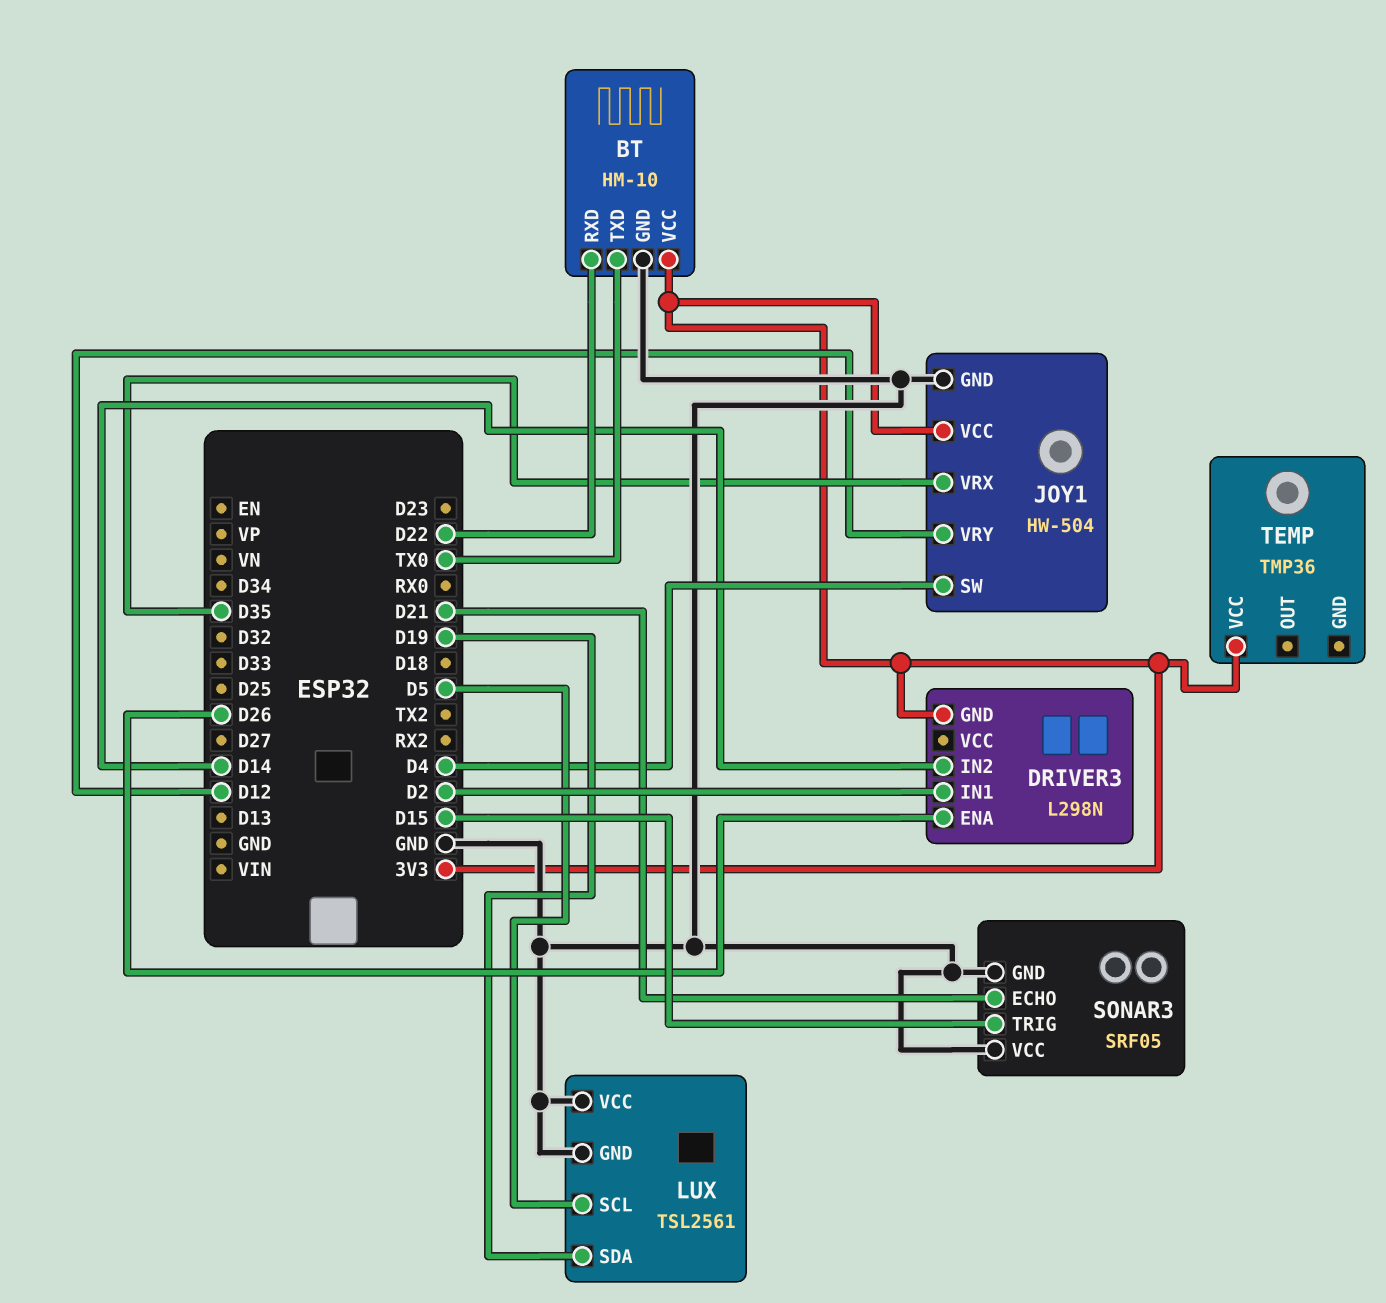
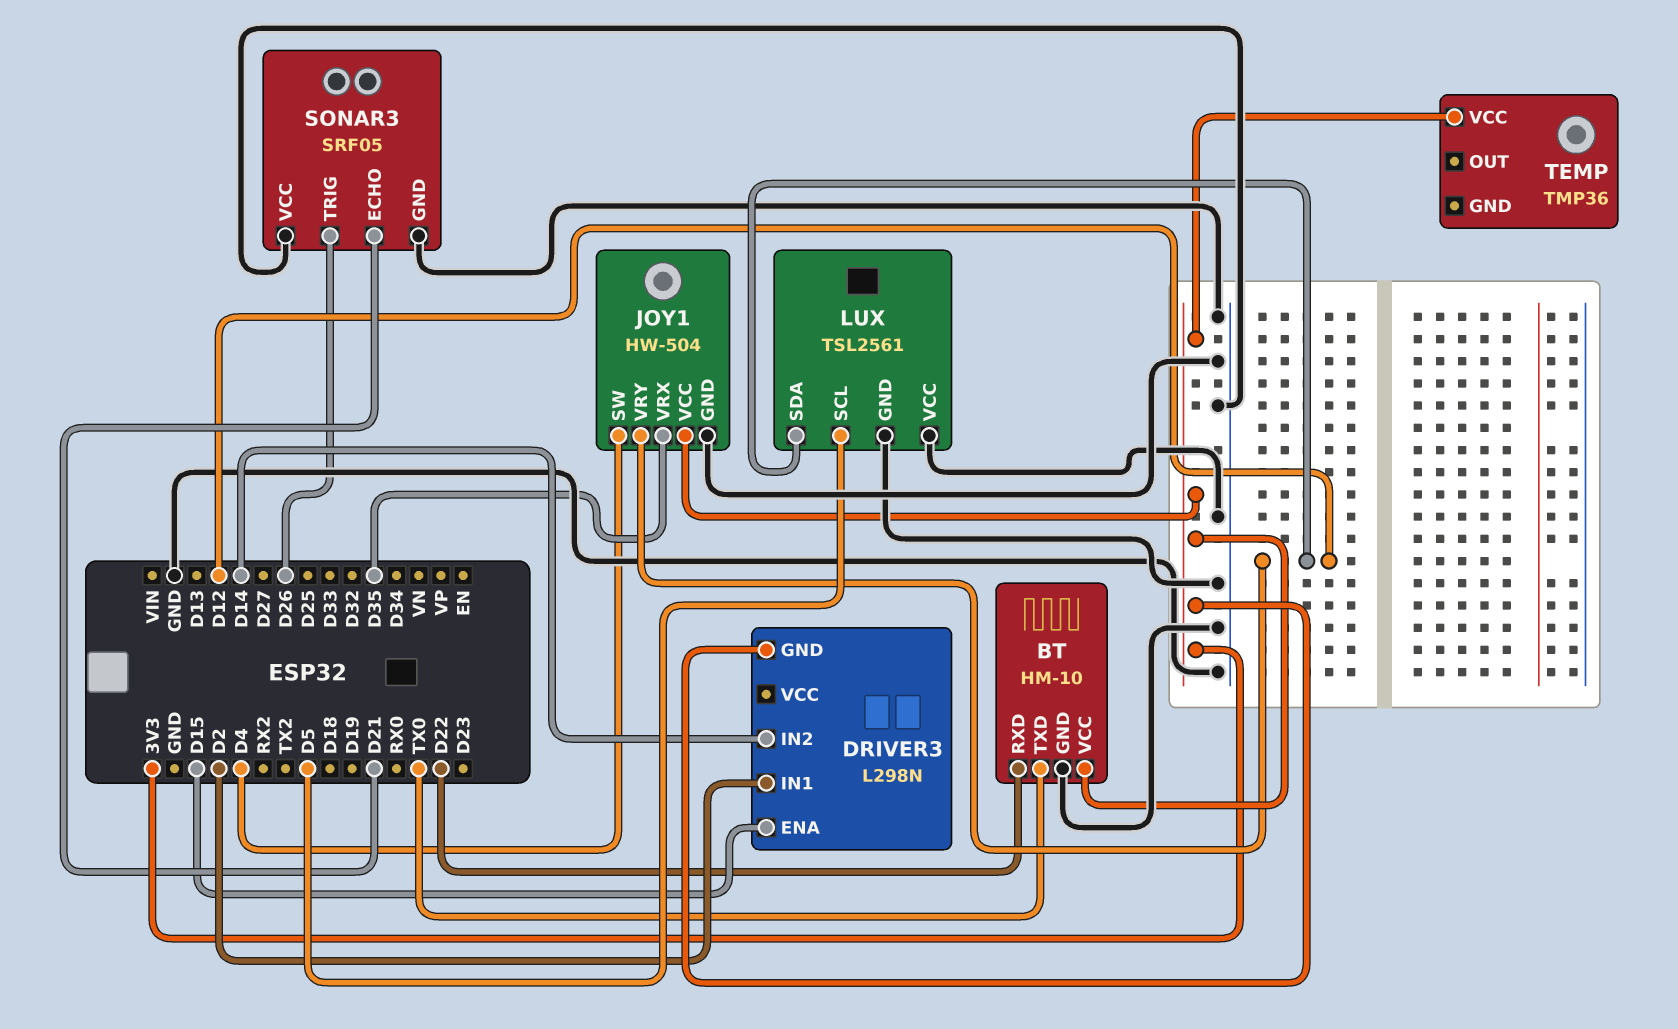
DRIVER3 pin ENA: D26 -> D15
LUX pin SDA: D19 -> D12
SONAR3 pin TRIG: D15 -> D26

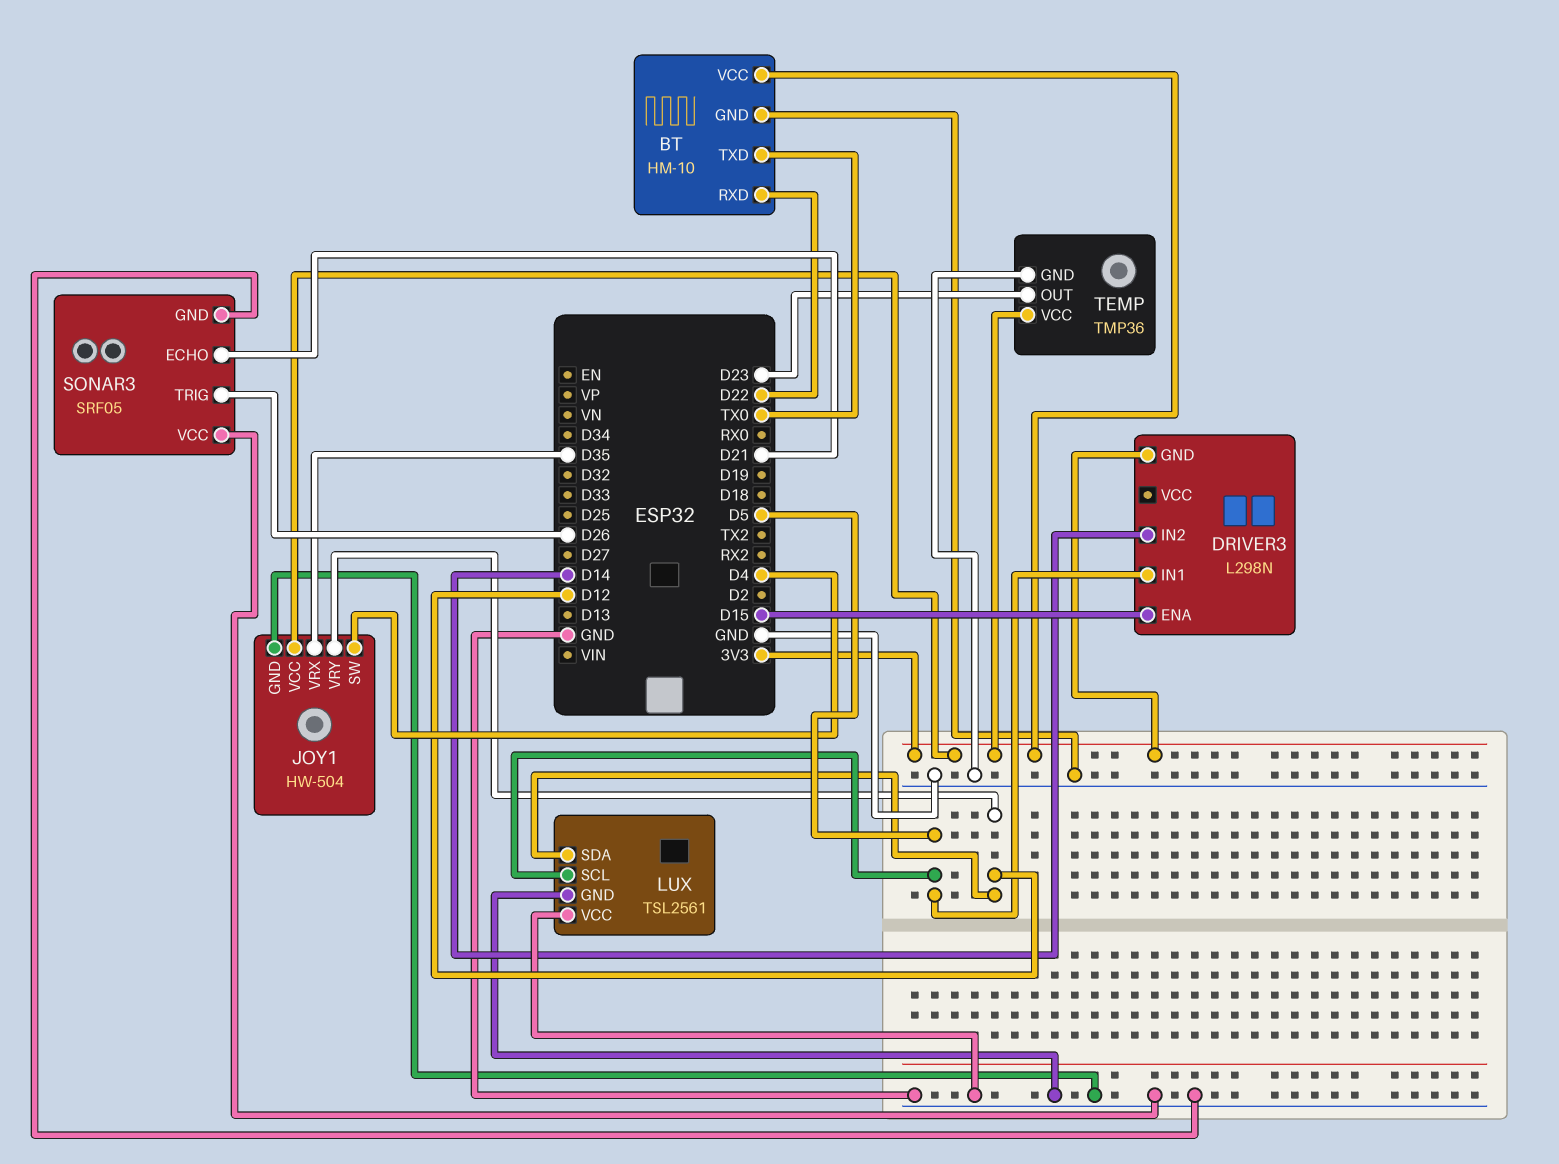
DRIVER3 pin IN1: D2 -> D5
TEMP pin GND: none -> GND
TEMP pin OUT: none -> D23

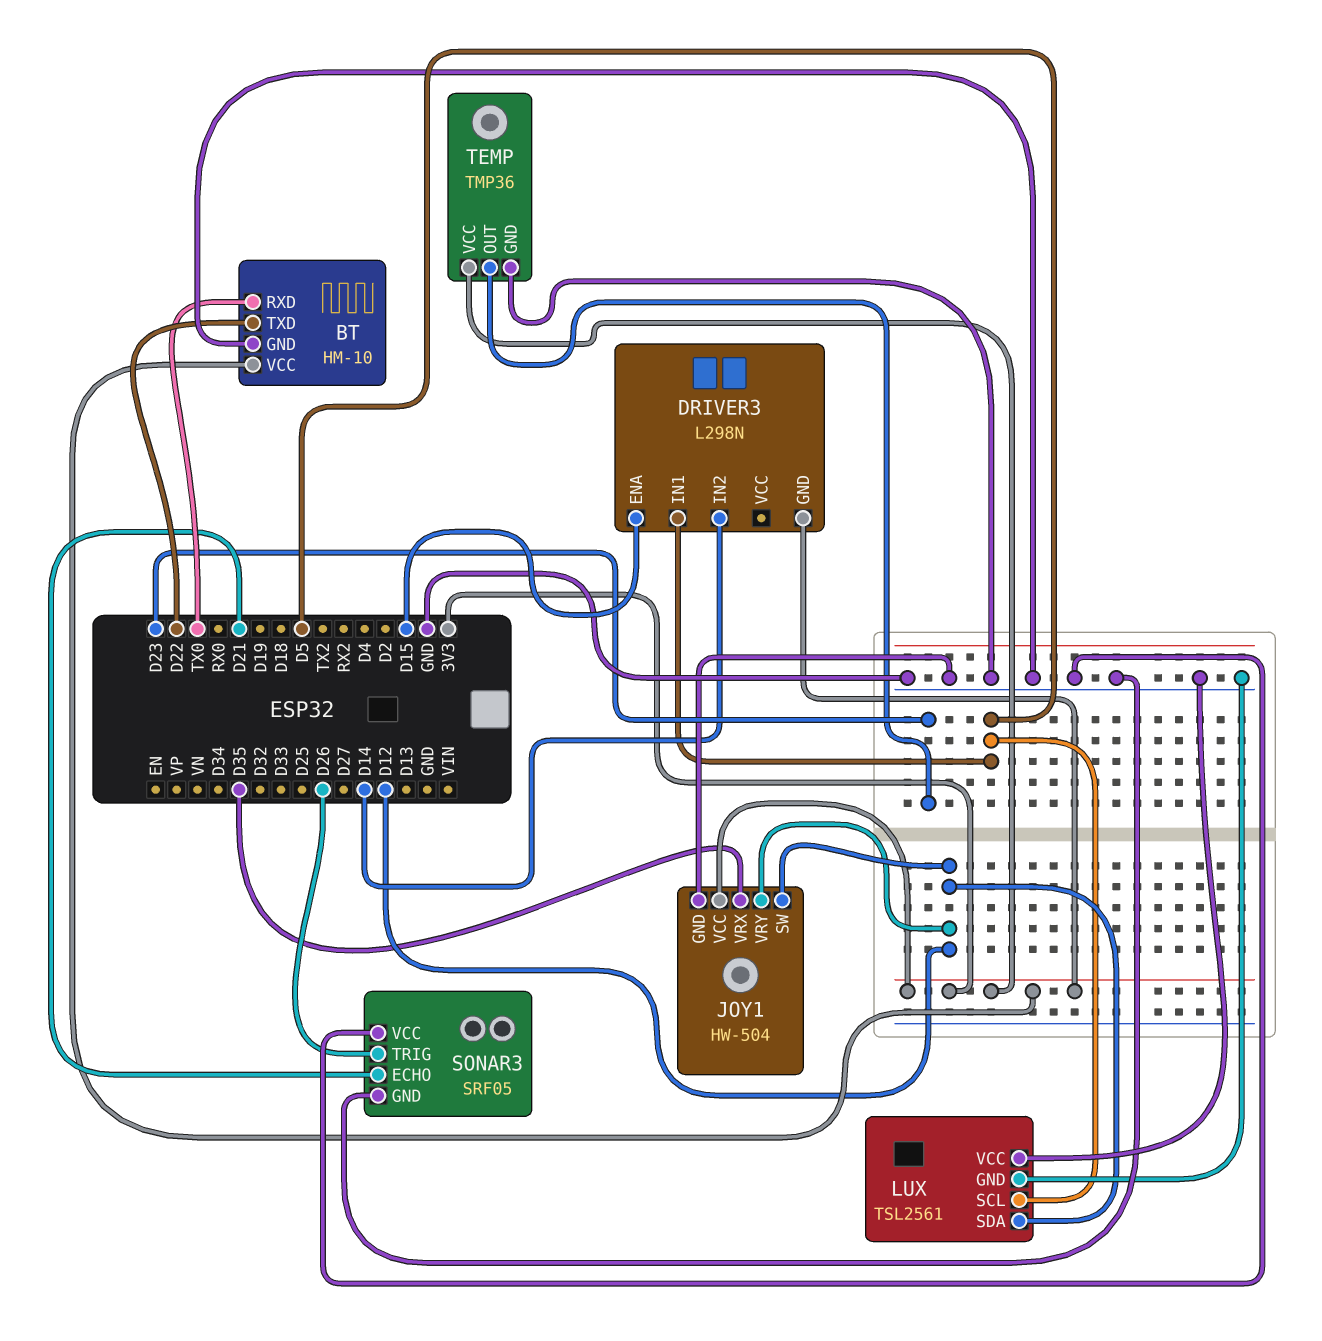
BT pin RXD: D22 -> TX0
BT pin TXD: TX0 -> D22
JOY1 pin SW: D4 -> D12

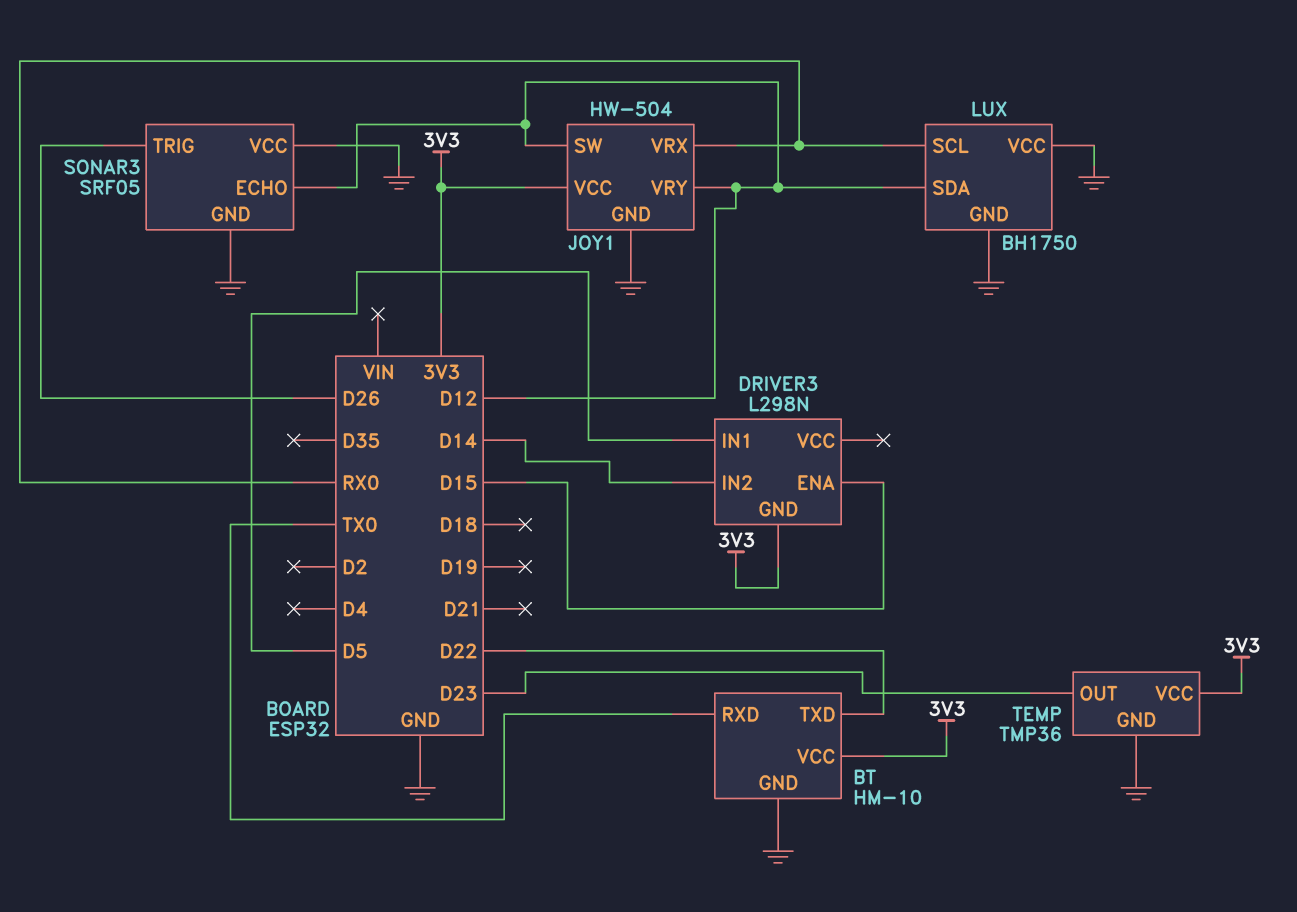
JOY1 pin VRX: D35 -> RX0
LUX: TSL2561 -> BH1750
LUX pin SCL: D5 -> RX0
SONAR3 pin ECHO: D21 -> D12

